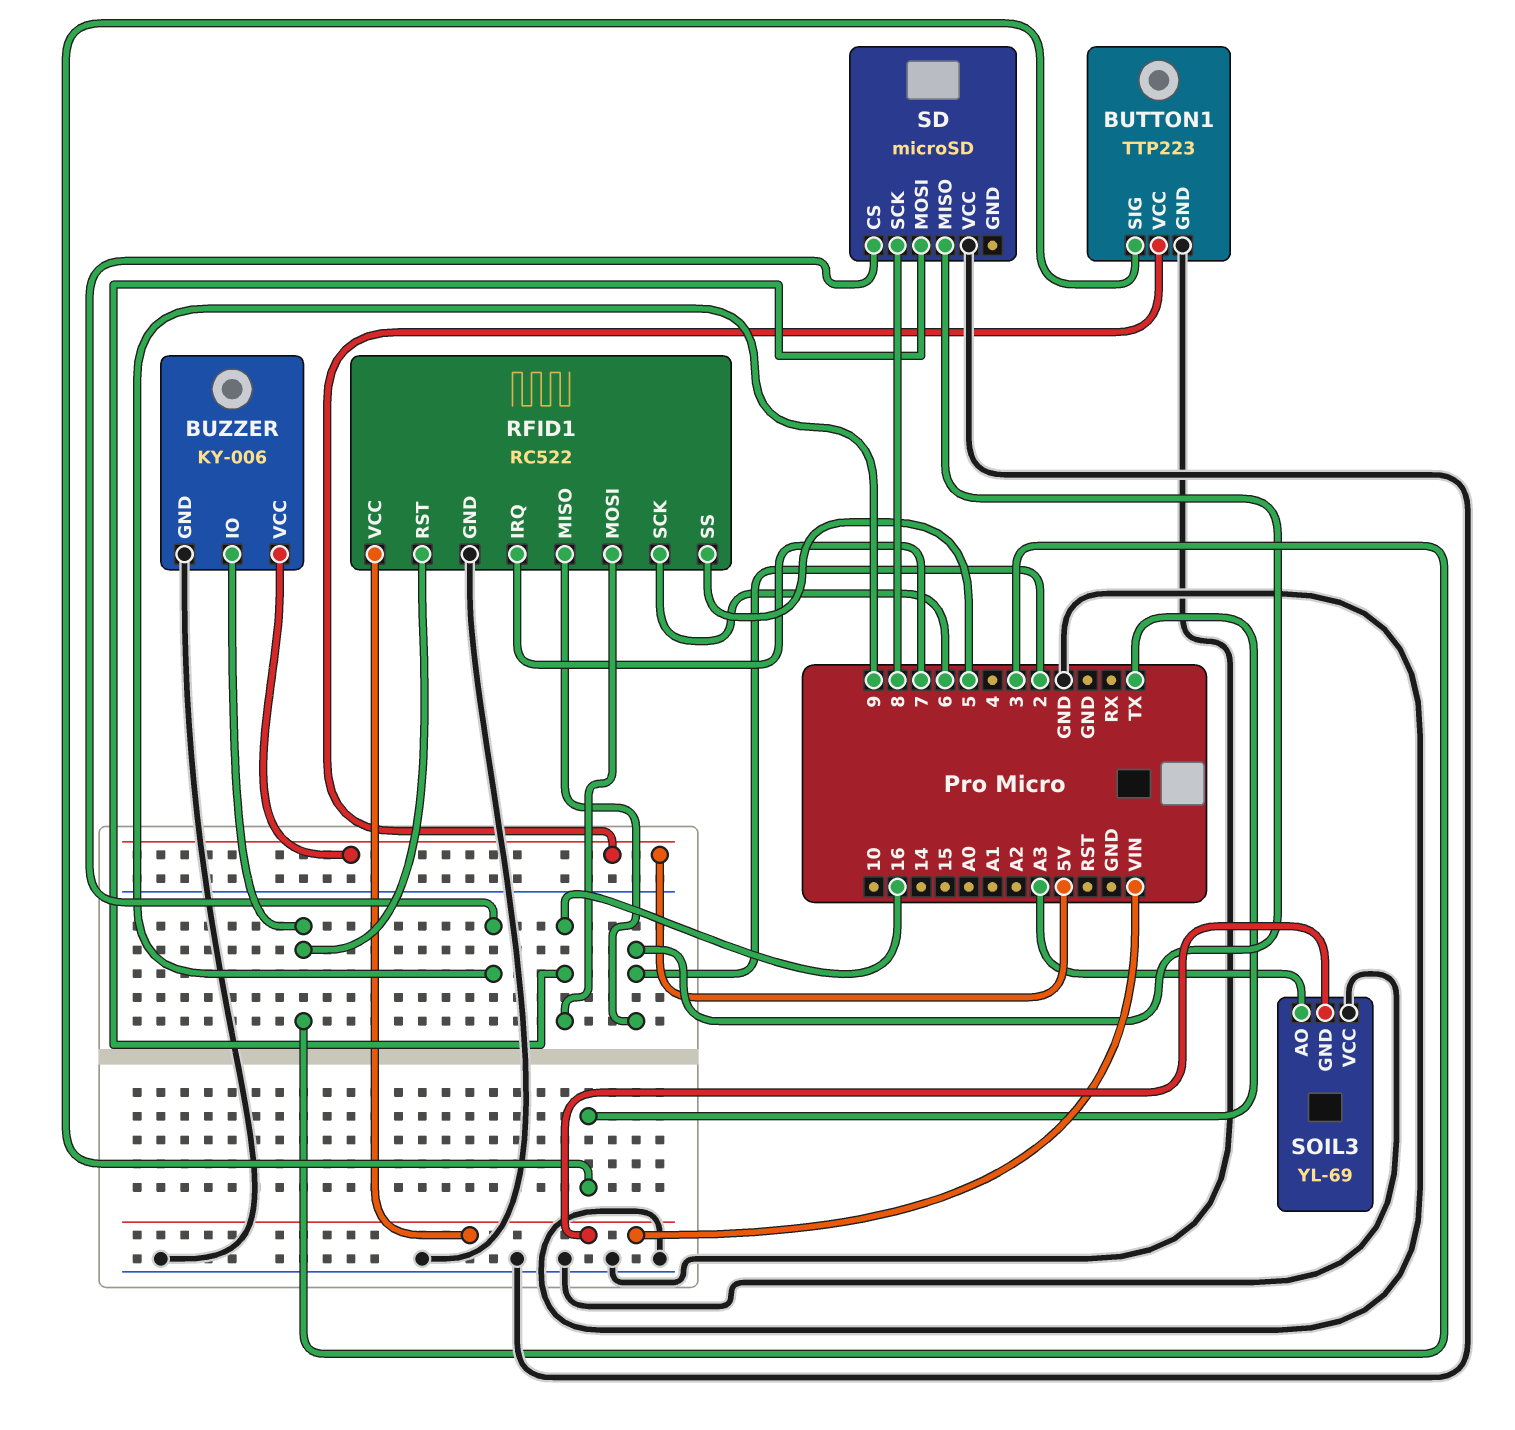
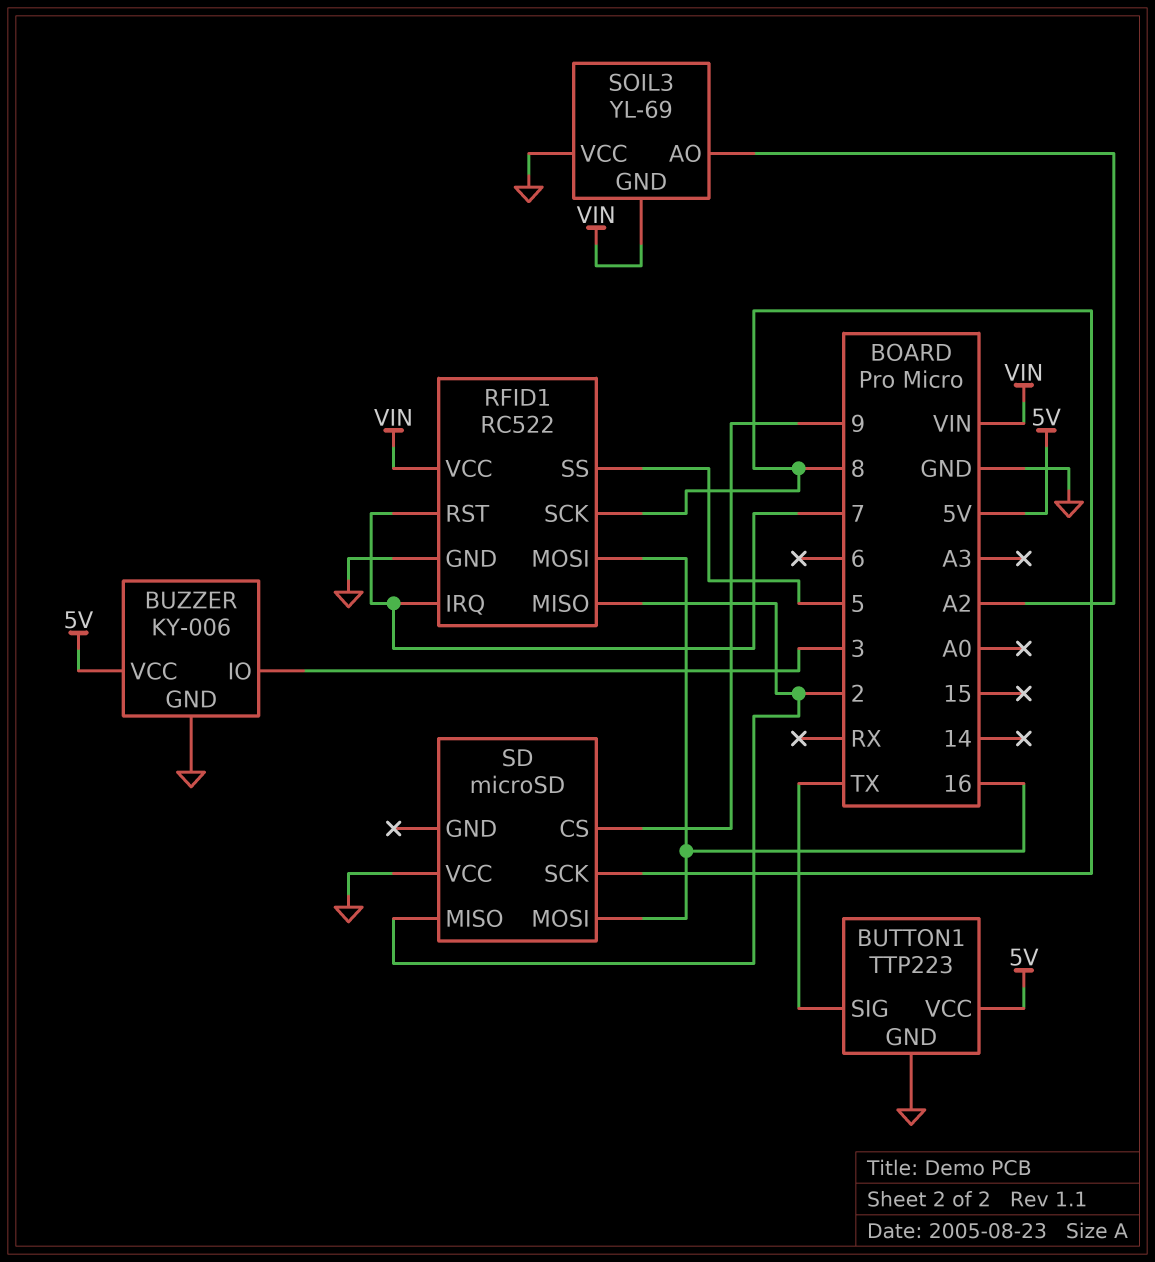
RFID1 pin RST: 3 -> 7
RFID1 pin SCK: 6 -> 8
SOIL3 pin AO: A3 -> A2

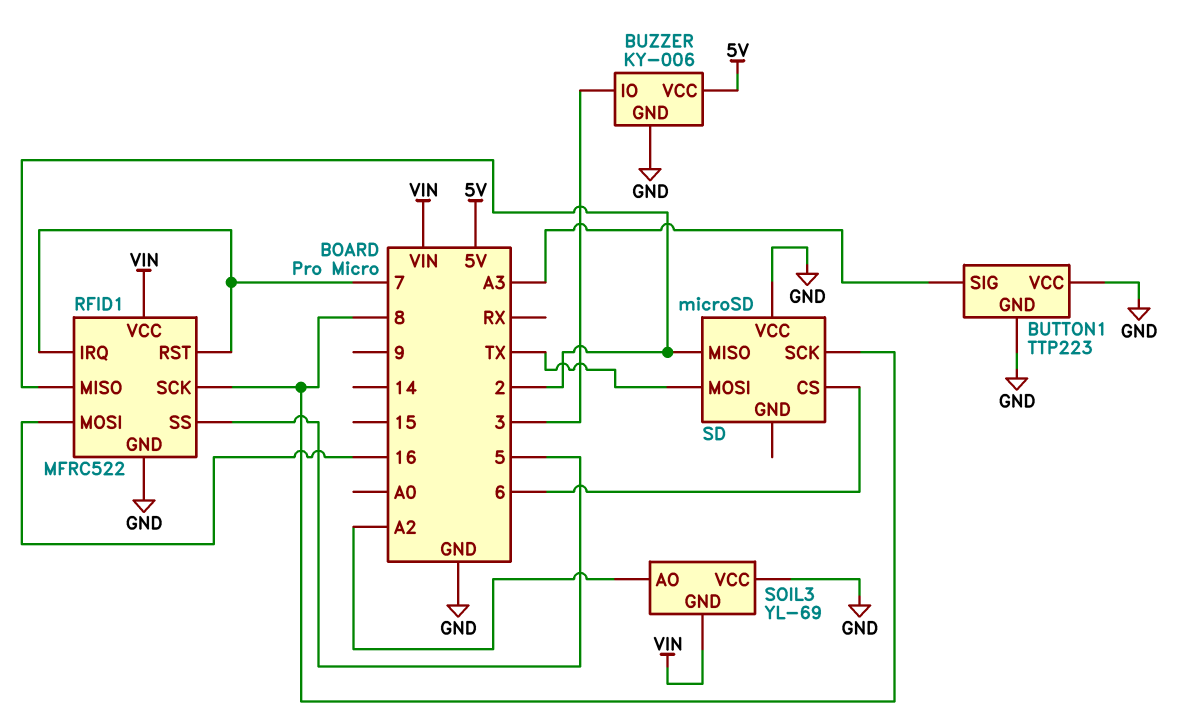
BUTTON1 pin SIG: TX -> A3
BUTTON1 pin VCC: 5V -> GND
RFID1: RC522 -> MFRC522
SD pin CS: 9 -> 6
SD pin MOSI: 16 -> TX

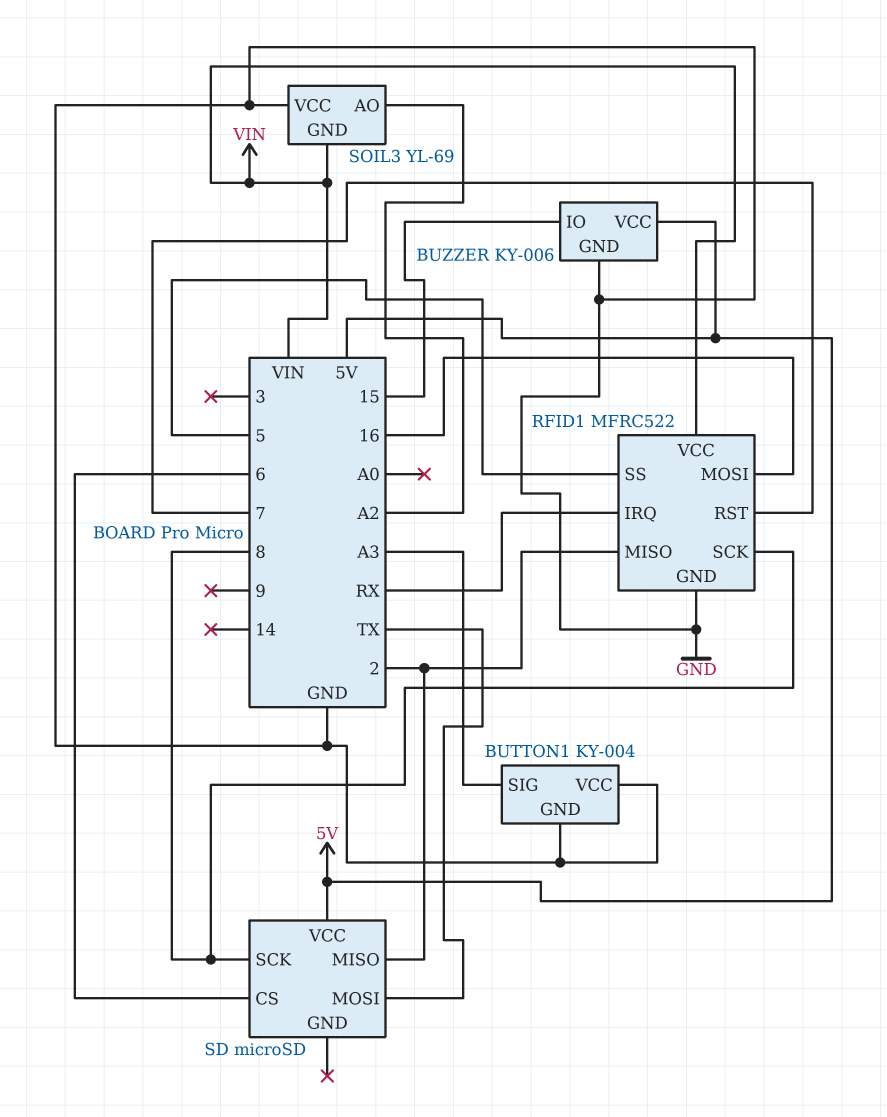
BUTTON1: TTP223 -> KY-004
BUZZER pin IO: 3 -> 15
RFID1 pin IRQ: 7 -> RX
SD pin VCC: GND -> 5V

